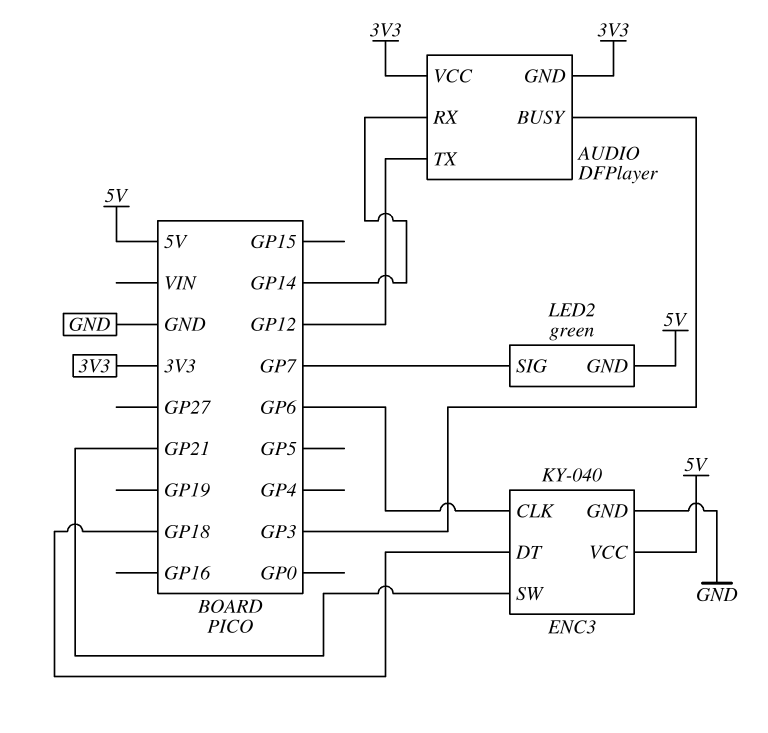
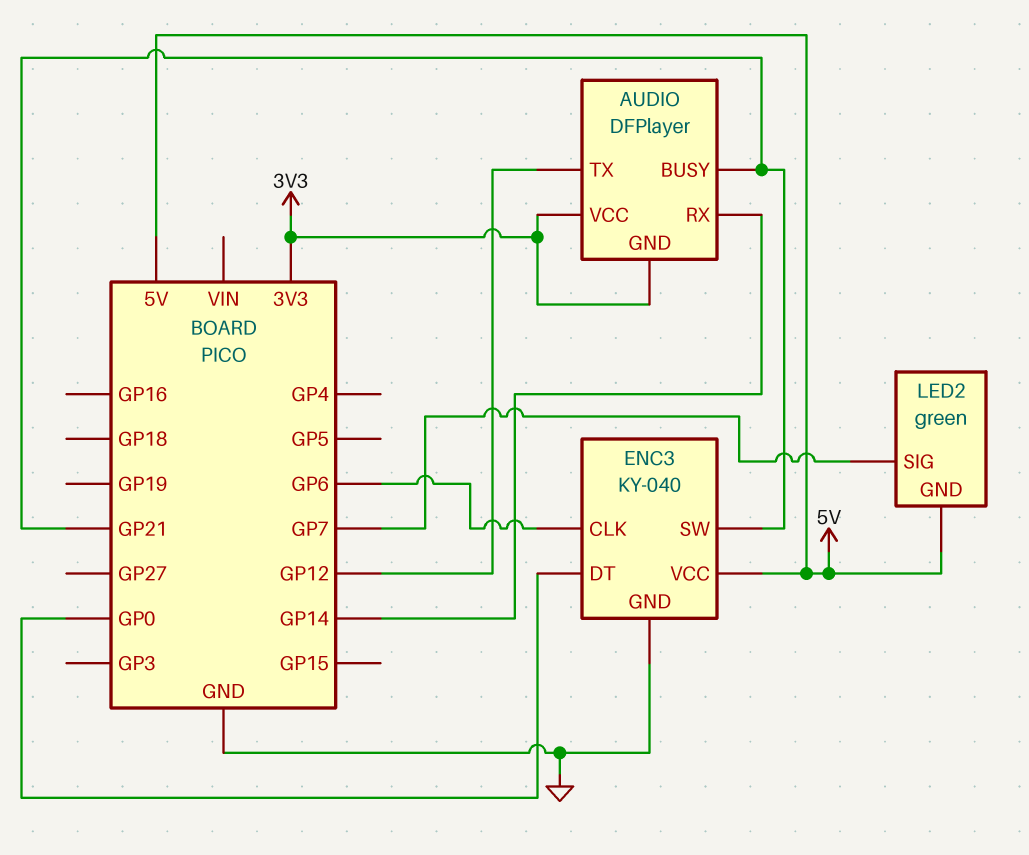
AUDIO pin BUSY: GP3 -> GP21
ENC3 pin DT: GP18 -> GP0

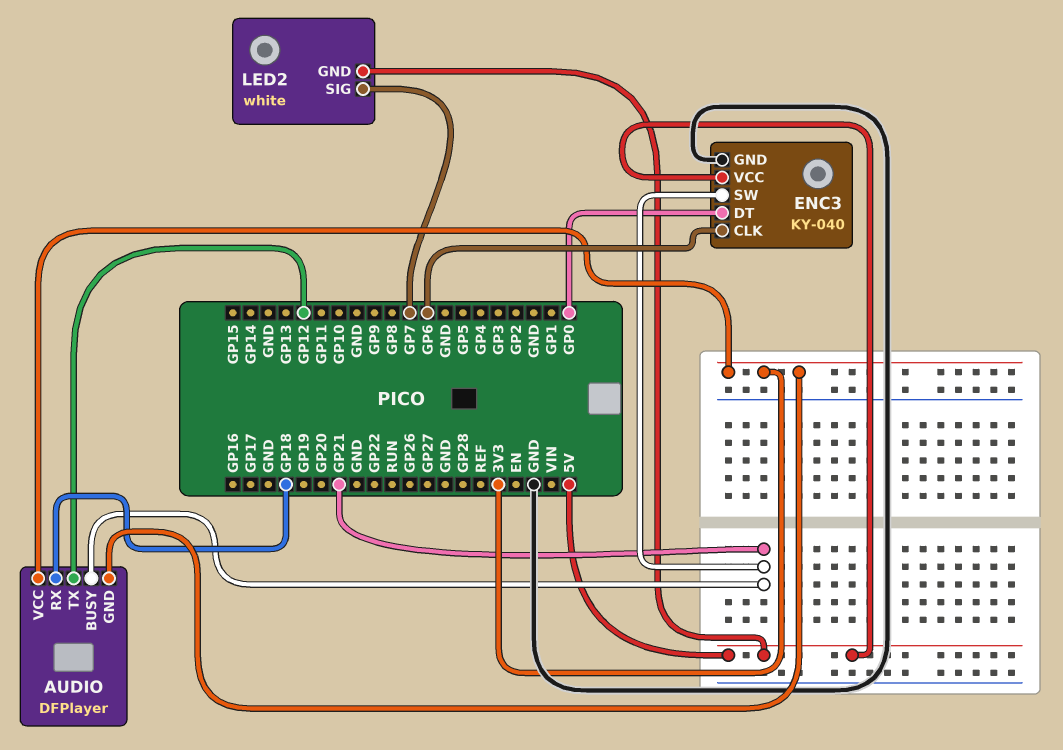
AUDIO pin RX: GP14 -> GP18
LED2: green -> white

